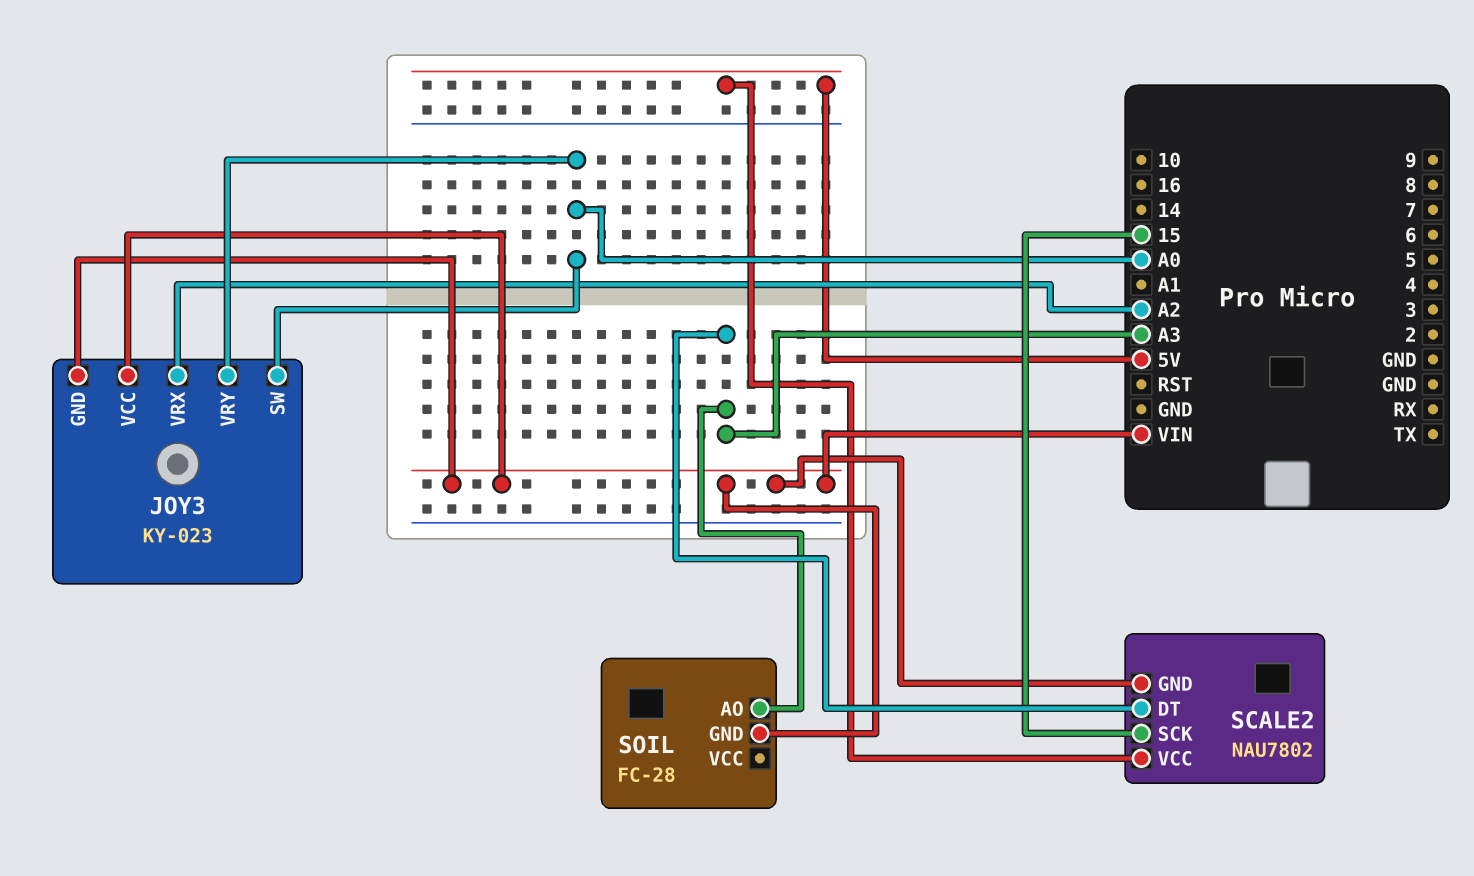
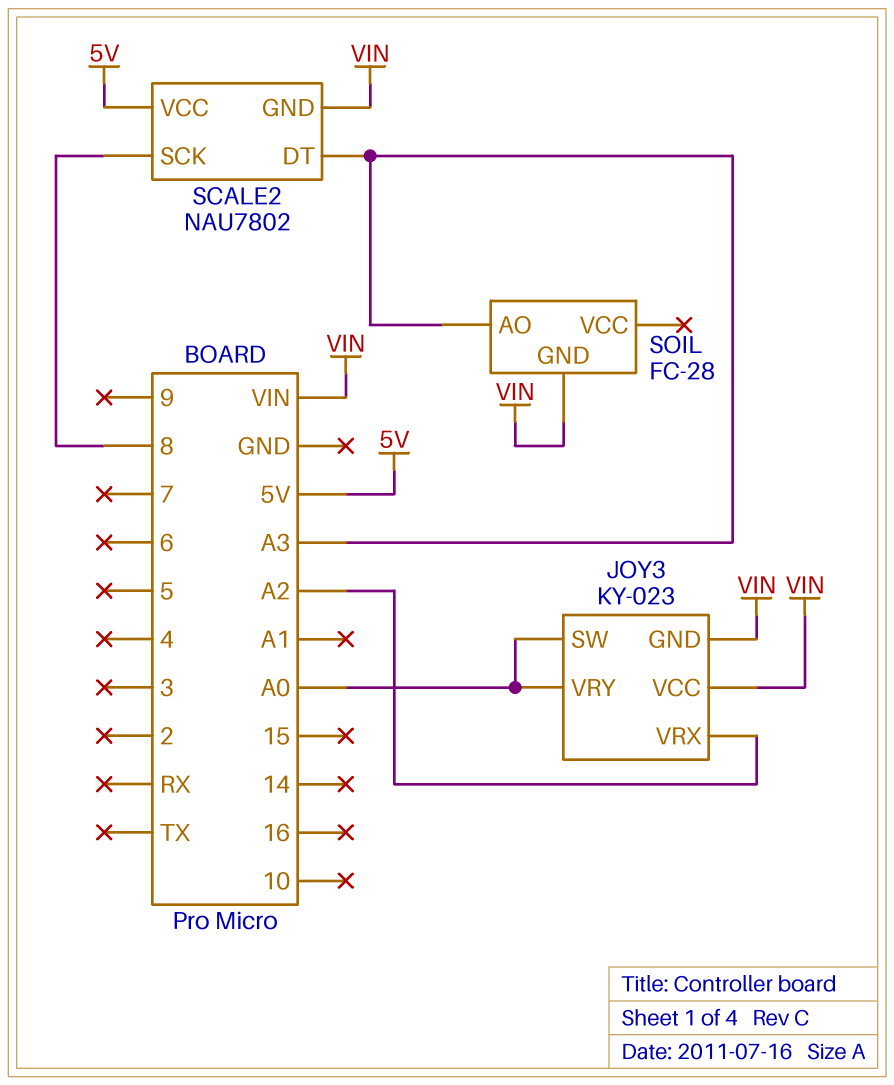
SCALE2 pin SCK: 15 -> 8

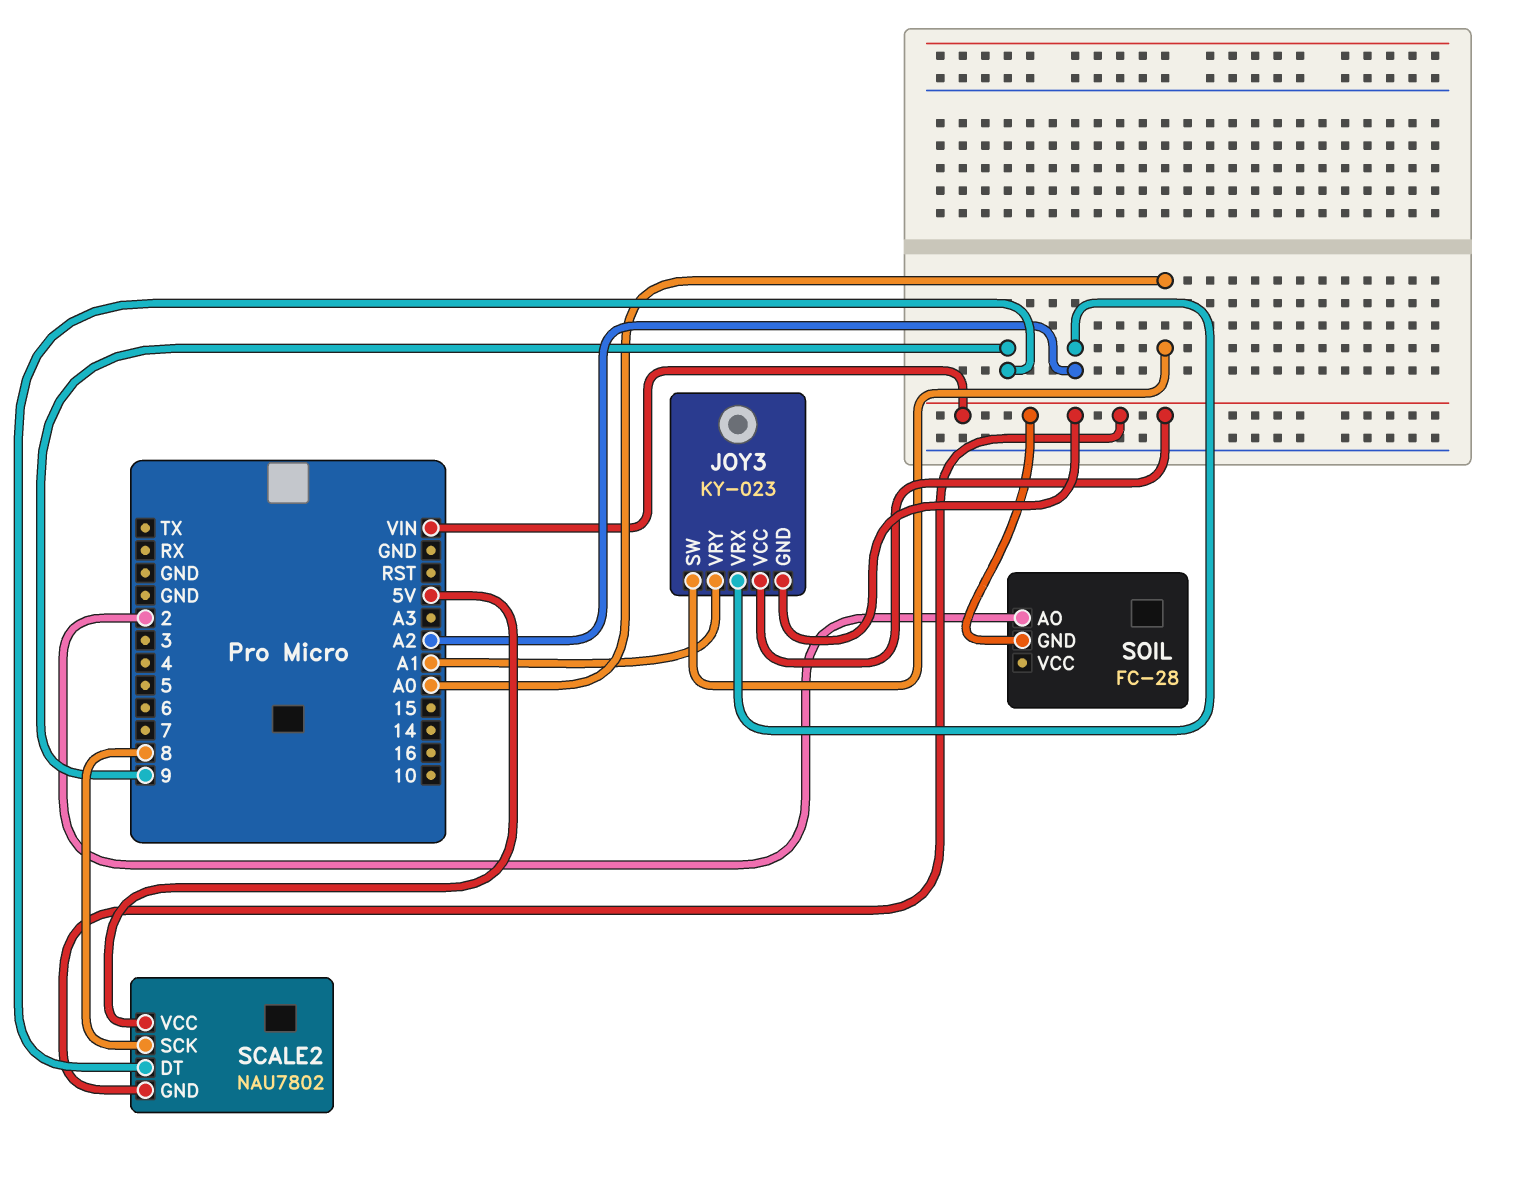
JOY3 pin VRY: A0 -> A1
SCALE2 pin DT: A3 -> 9
SOIL pin AO: A3 -> 2

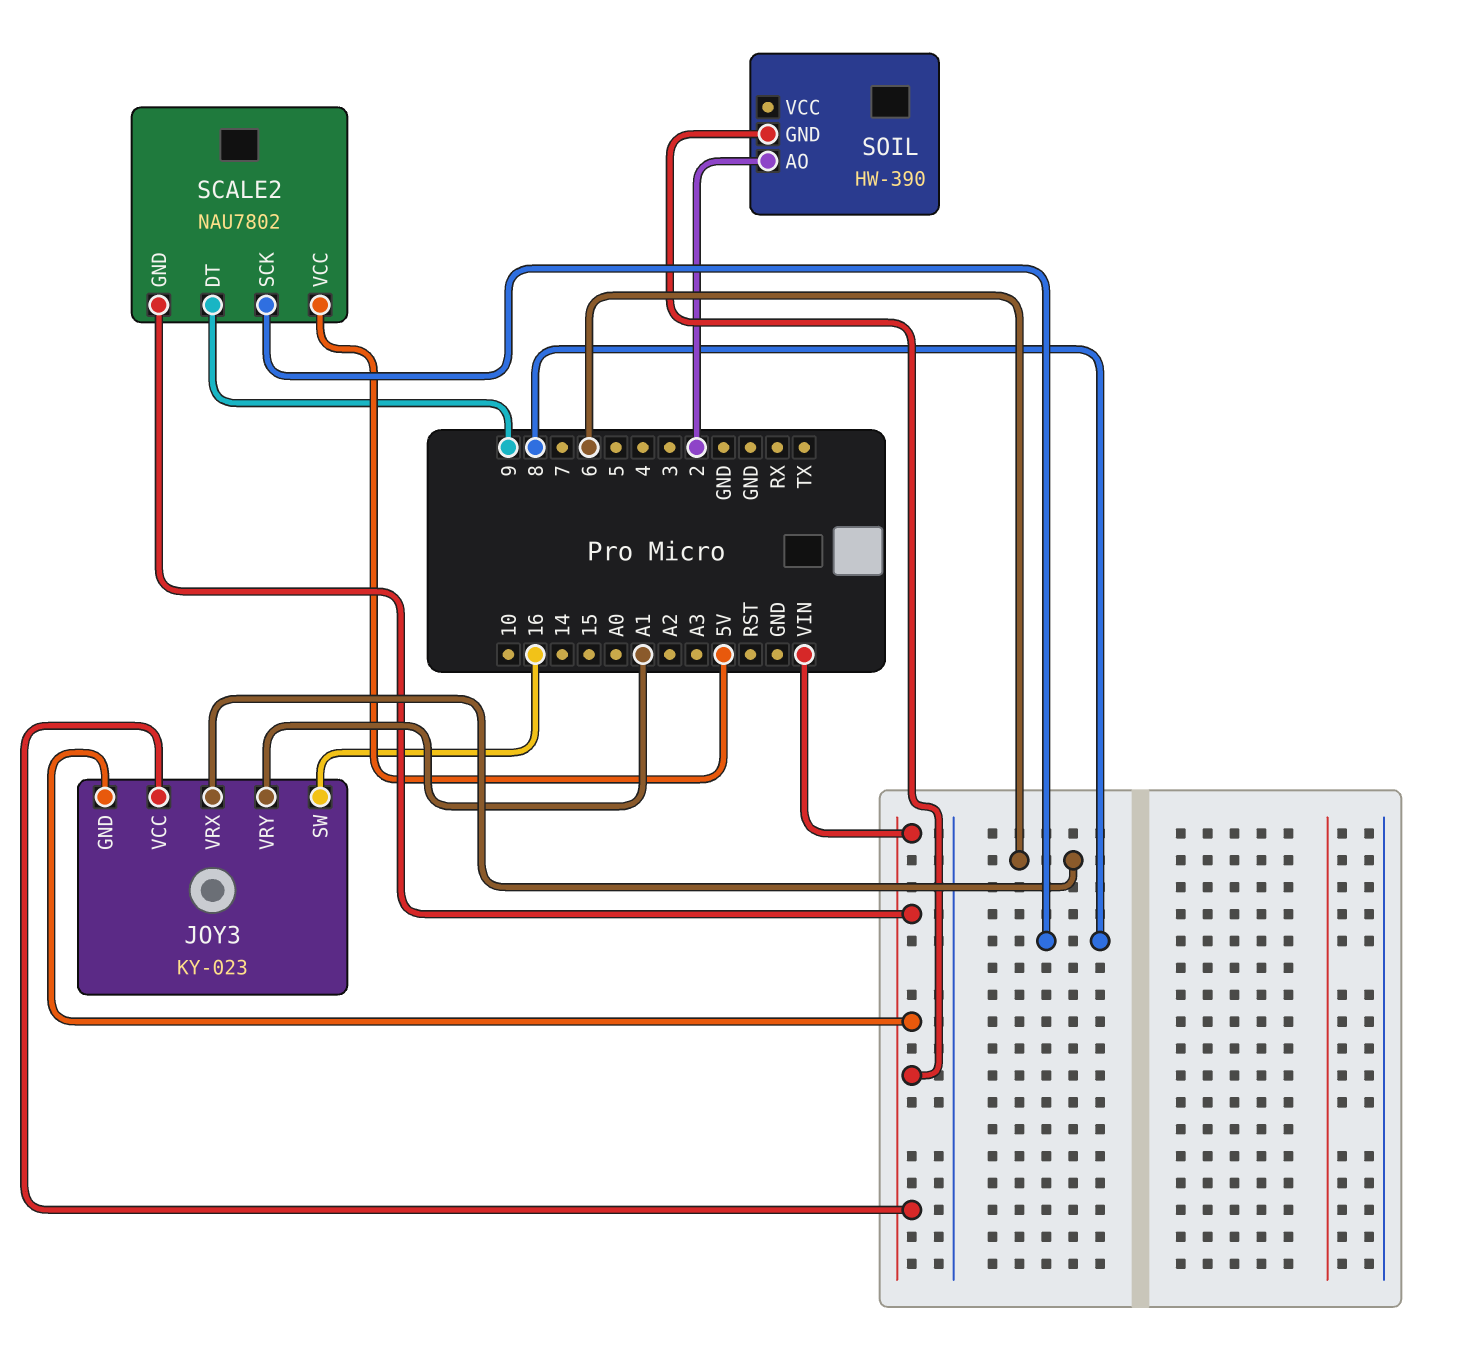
JOY3 pin SW: A0 -> 16
JOY3 pin VRX: A2 -> 6
SOIL: FC-28 -> HW-390

